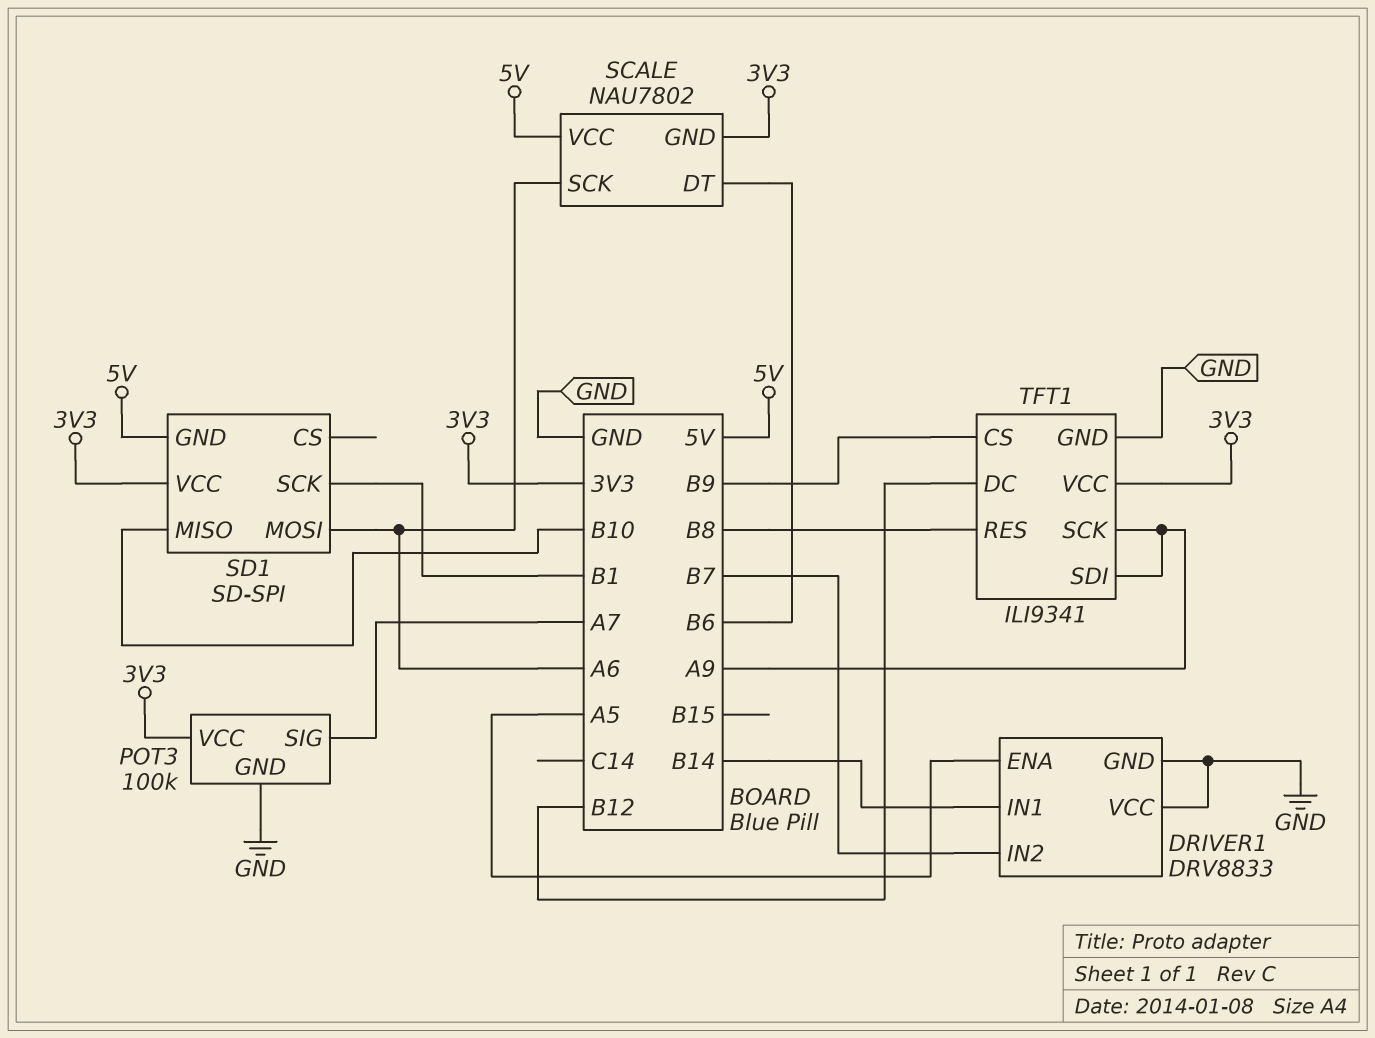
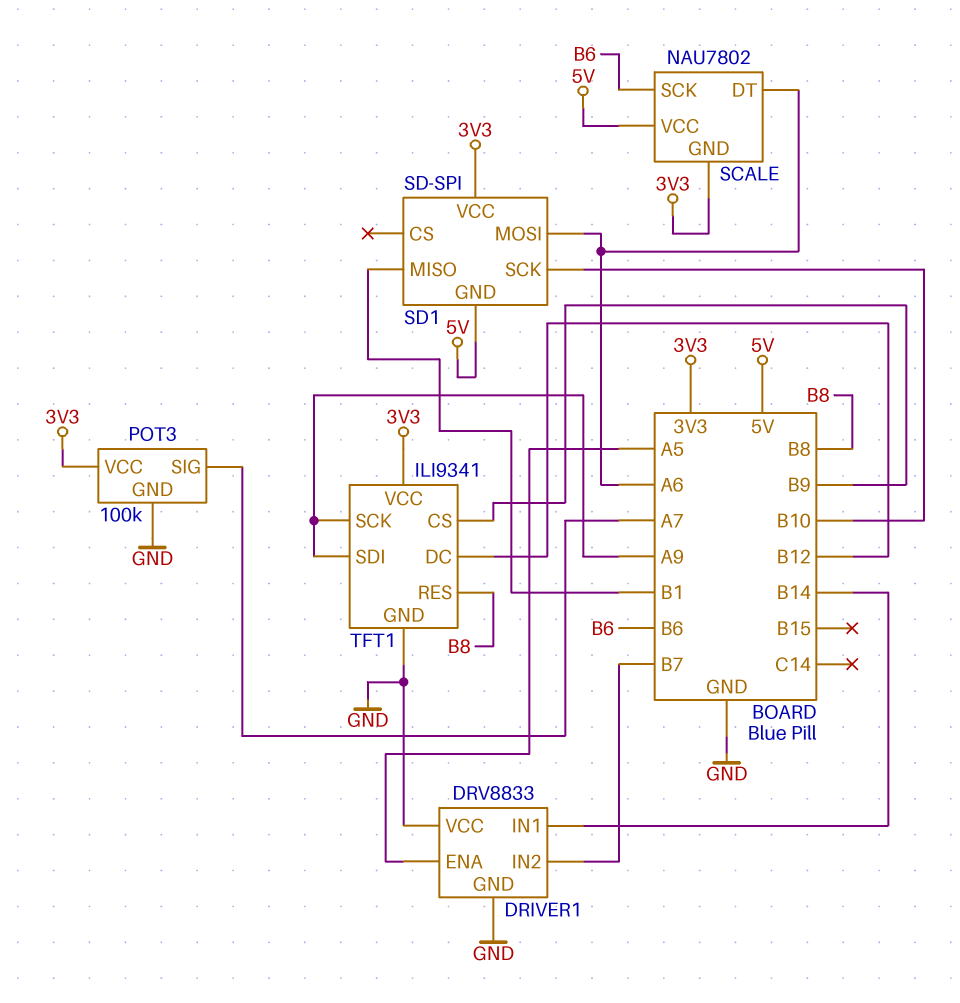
SCALE pin DT: B6 -> A6
SCALE pin SCK: A6 -> B6
SD1 pin MISO: B10 -> B1
SD1 pin SCK: B1 -> B10

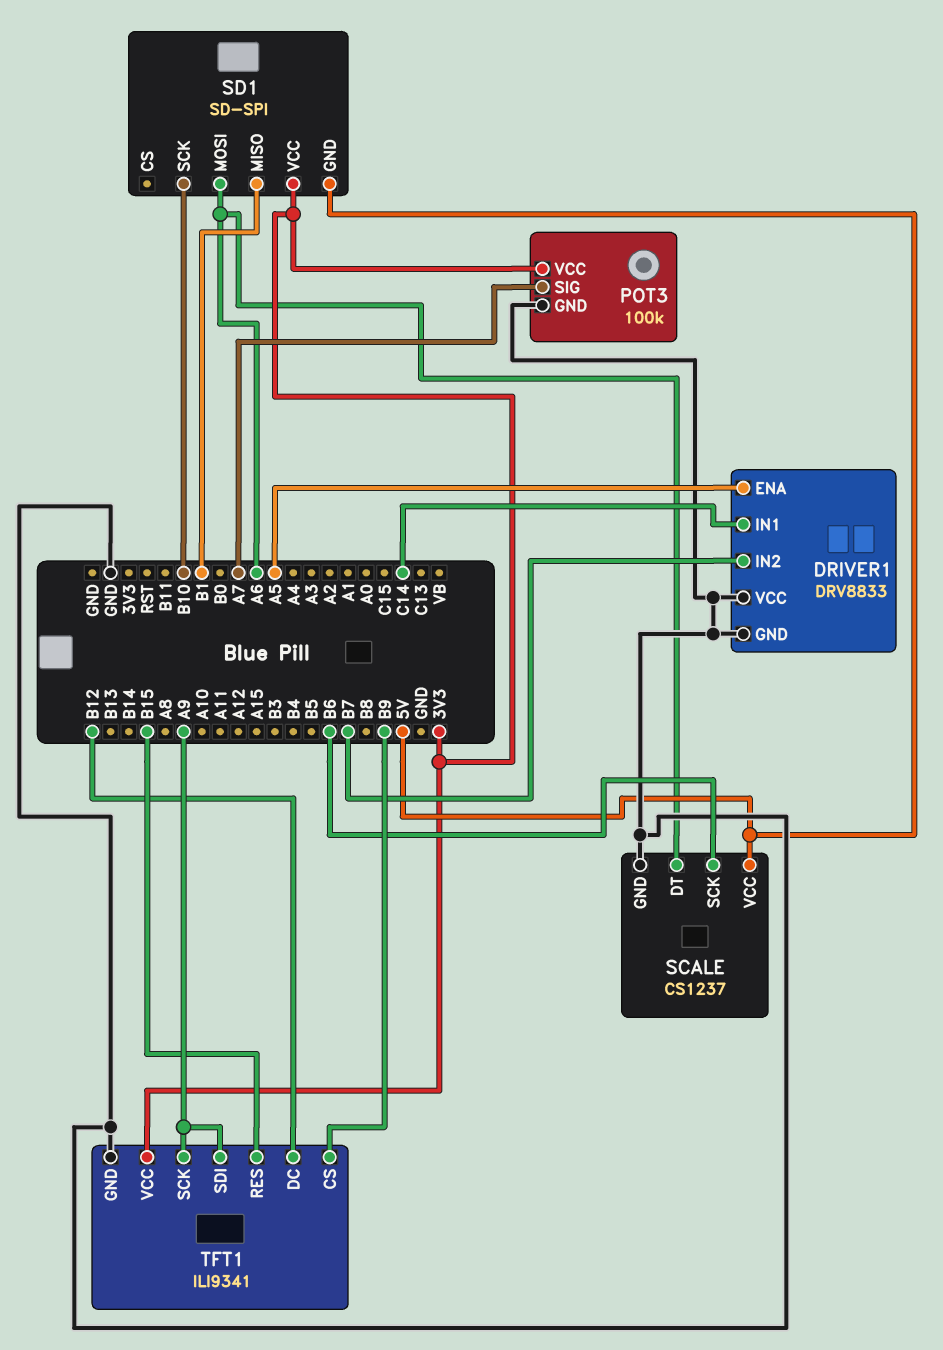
DRIVER1 pin IN1: B14 -> C14
SCALE: NAU7802 -> CS1237
SCALE pin GND: 3V3 -> GND
TFT1 pin RES: B8 -> B15

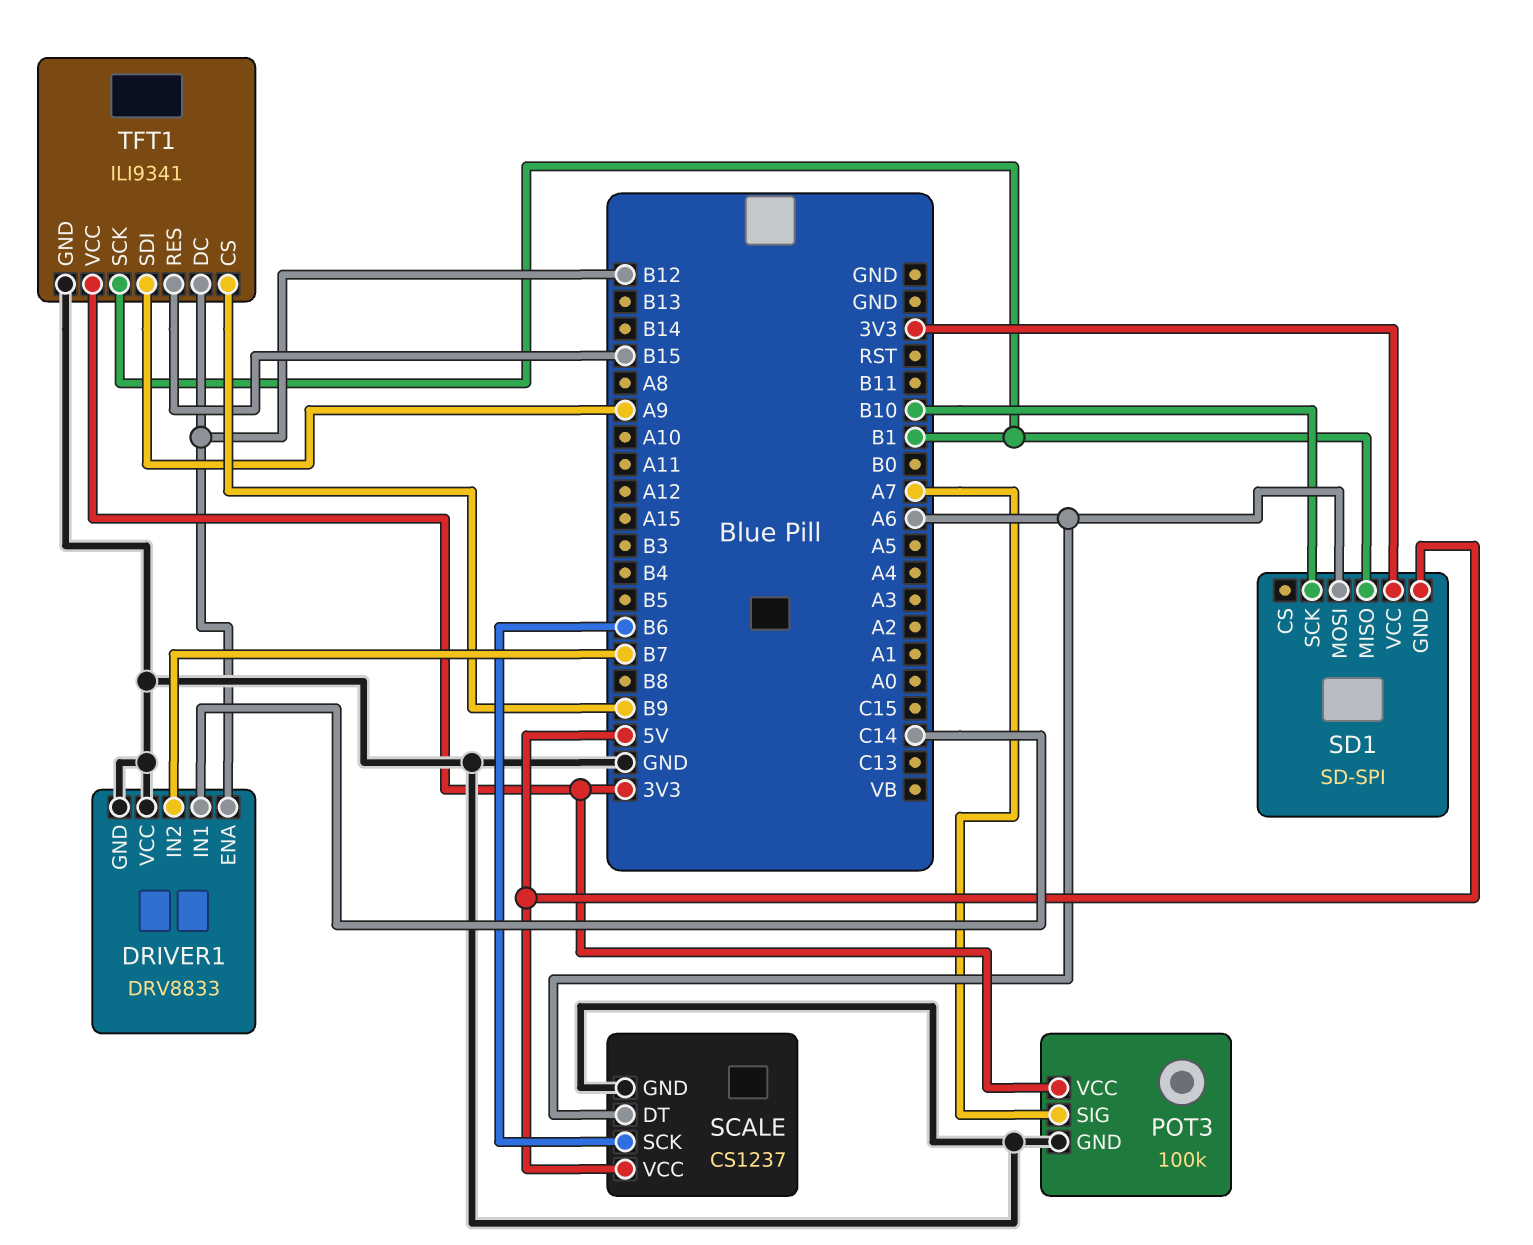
DRIVER1 pin ENA: A5 -> B12
TFT1 pin SCK: A9 -> B1

